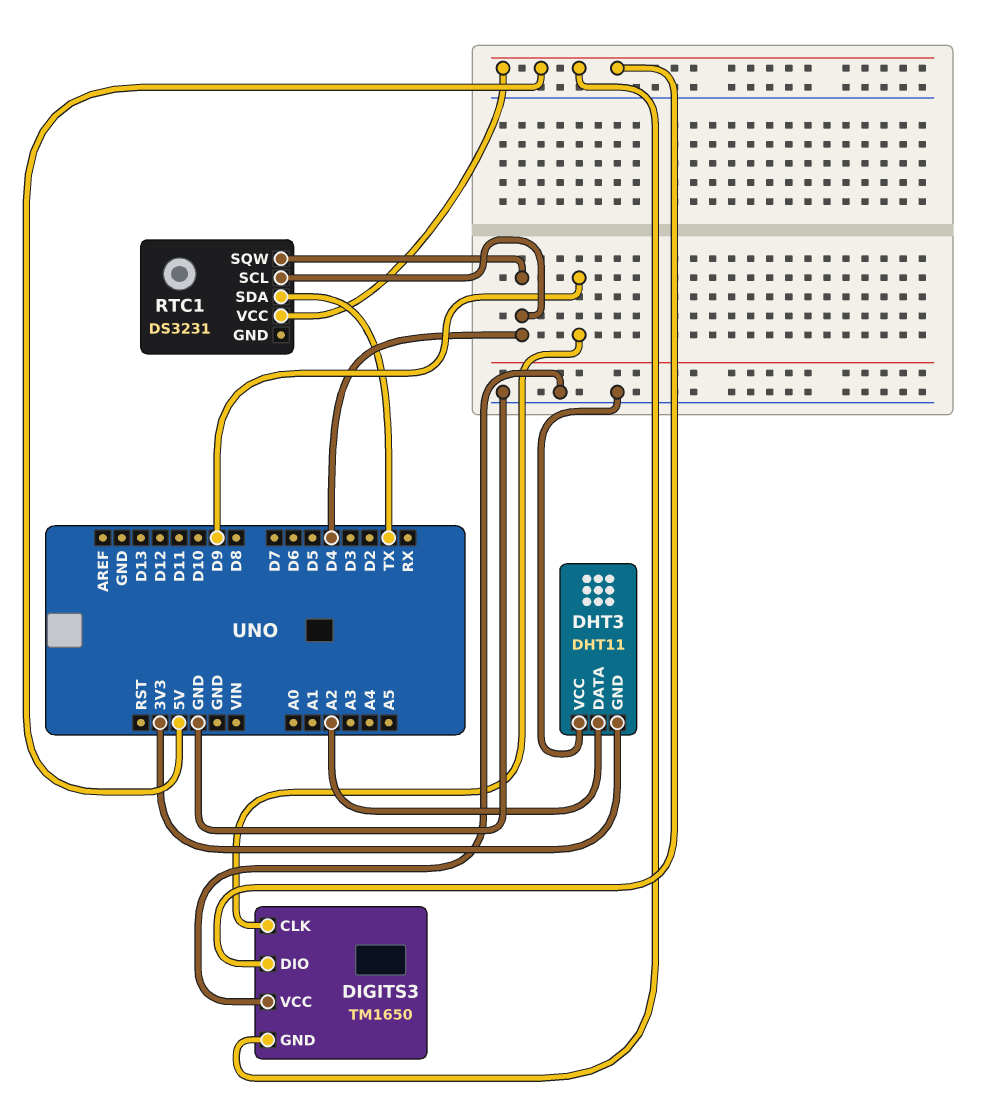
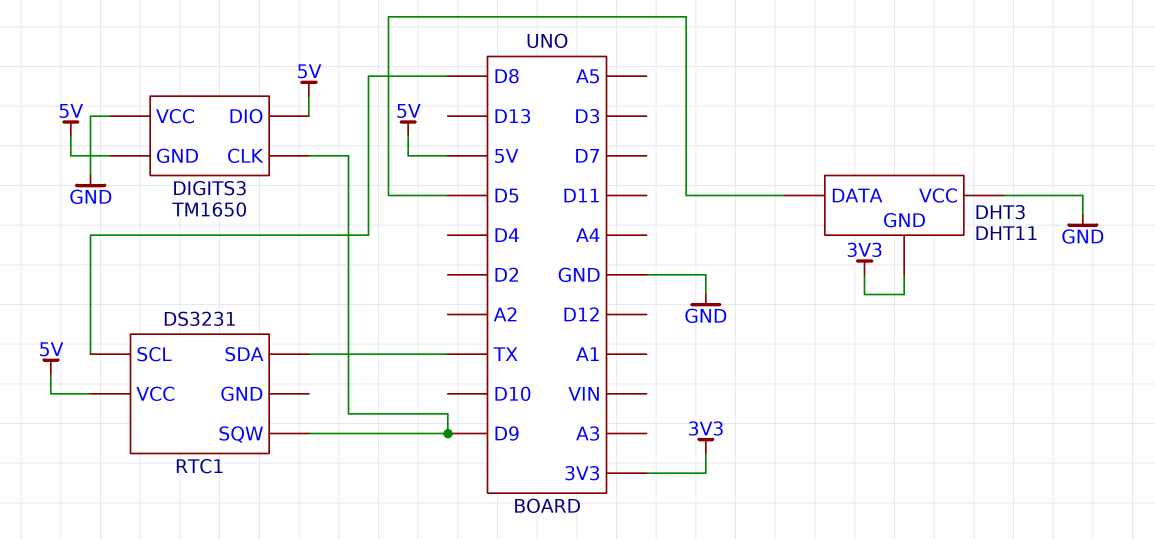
DHT3 pin DATA: A2 -> D5
RTC1 pin SCL: D4 -> D8
RTC1 pin SQW: D4 -> D9

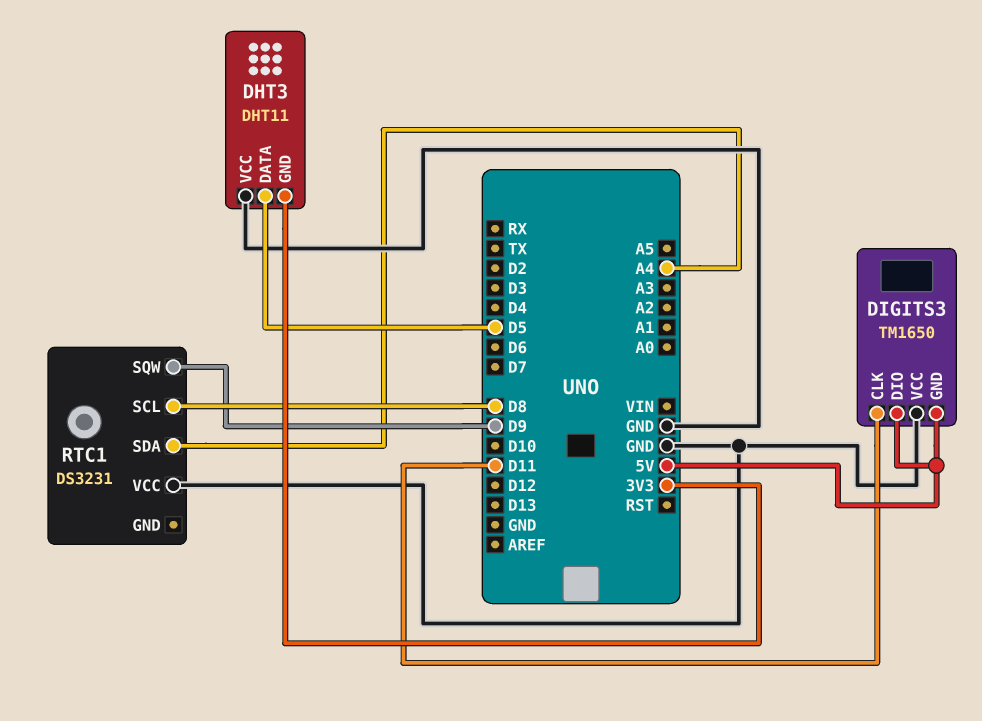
DIGITS3 pin CLK: D9 -> D11
RTC1 pin SDA: TX -> A4
RTC1 pin VCC: 5V -> GND

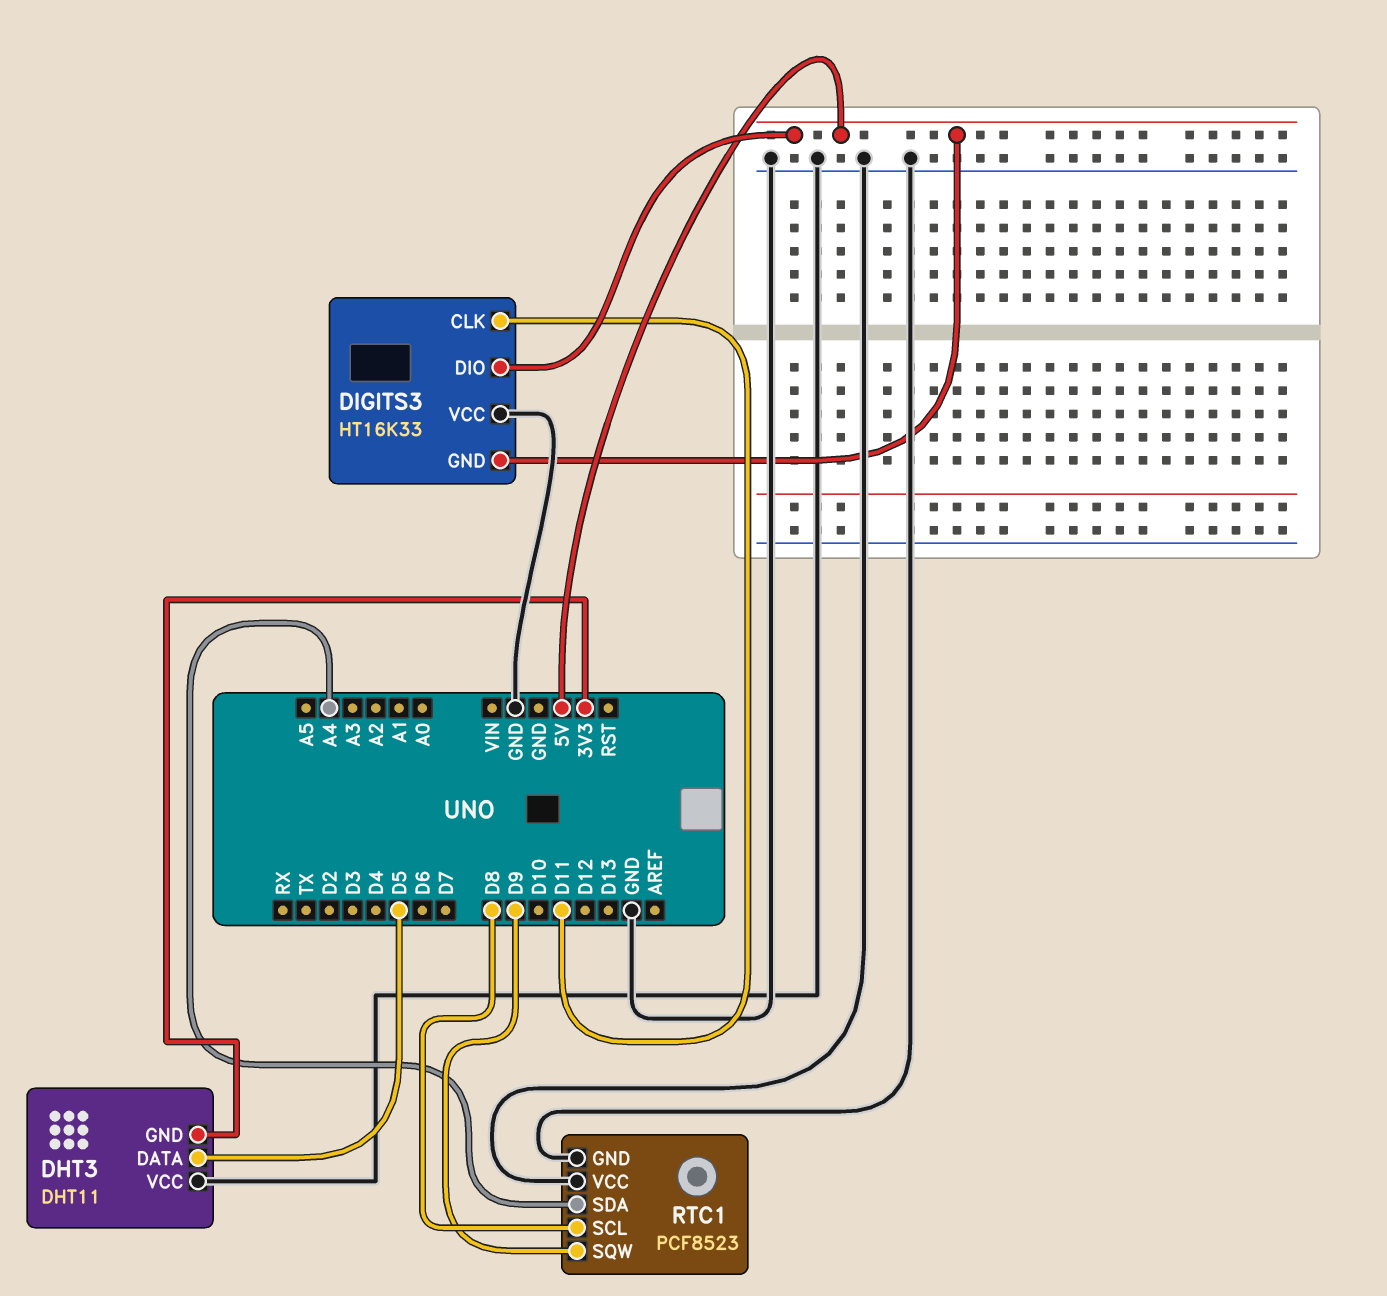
DIGITS3: TM1650 -> HT16K33
RTC1: DS3231 -> PCF8523
RTC1 pin GND: none -> GND

